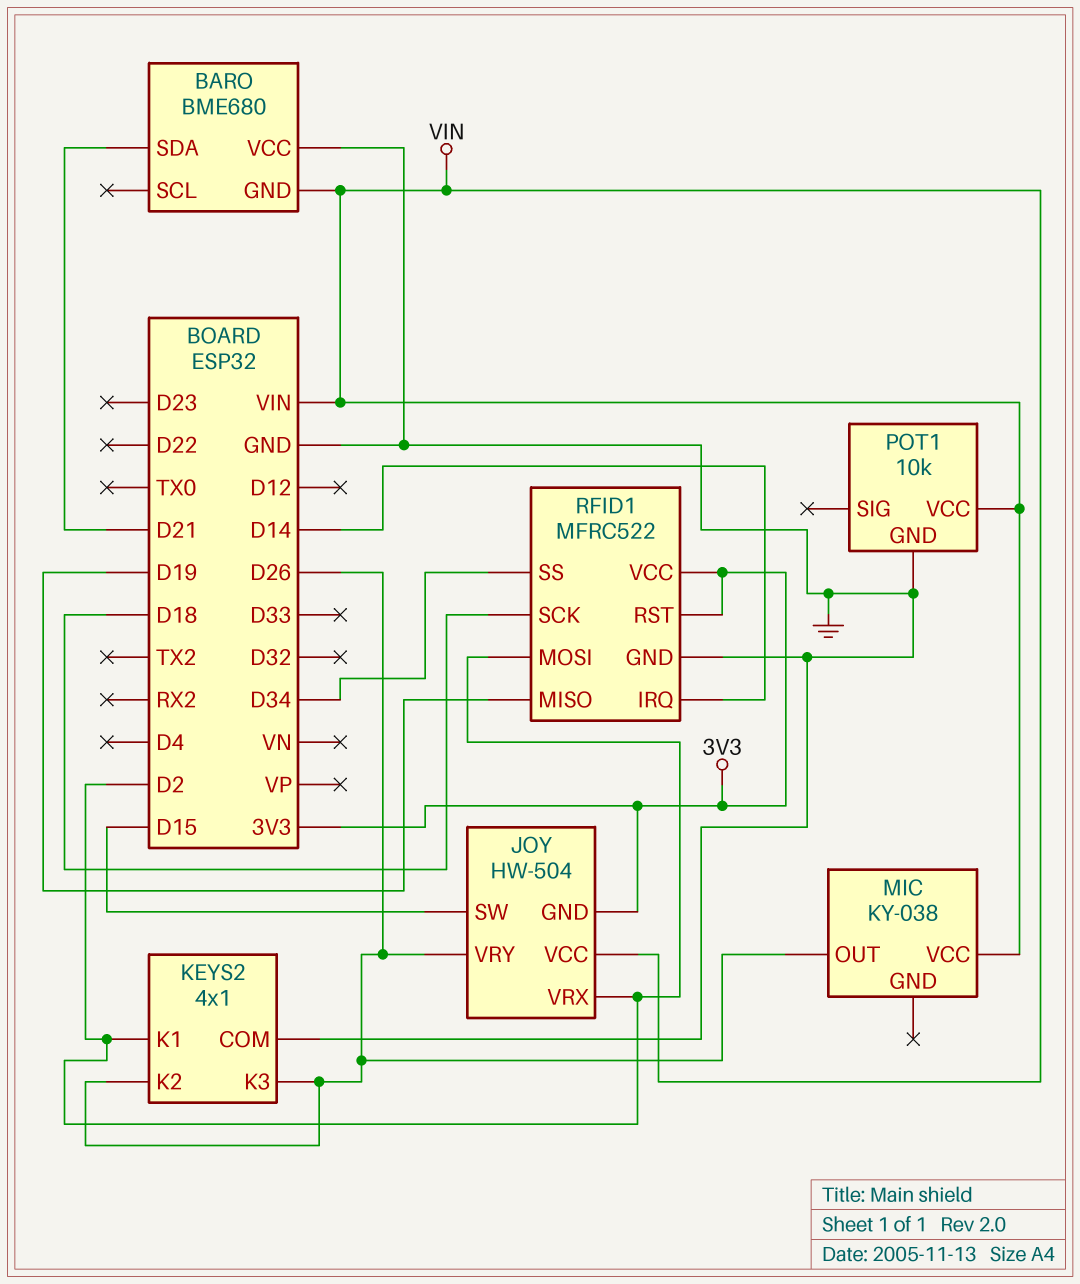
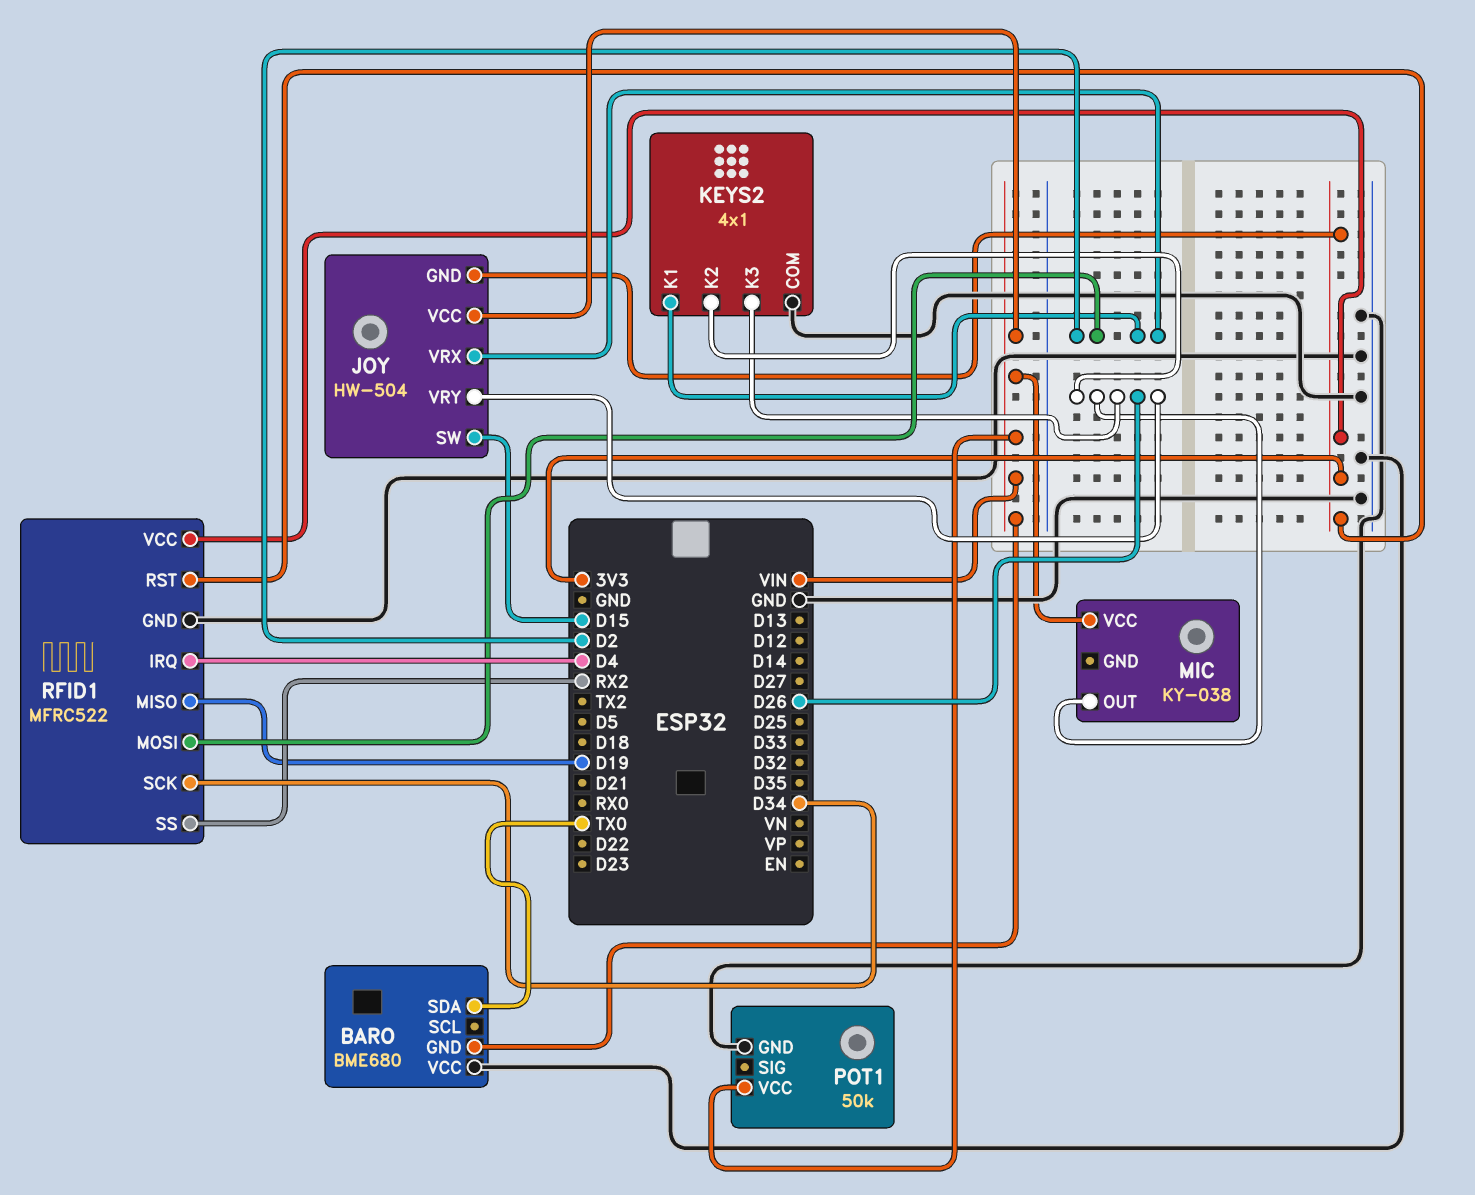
BARO pin SDA: D21 -> TX0
POT1: 10k -> 50k
RFID1 pin IRQ: D14 -> D4
RFID1 pin SCK: D18 -> D34
RFID1 pin SS: D34 -> RX2

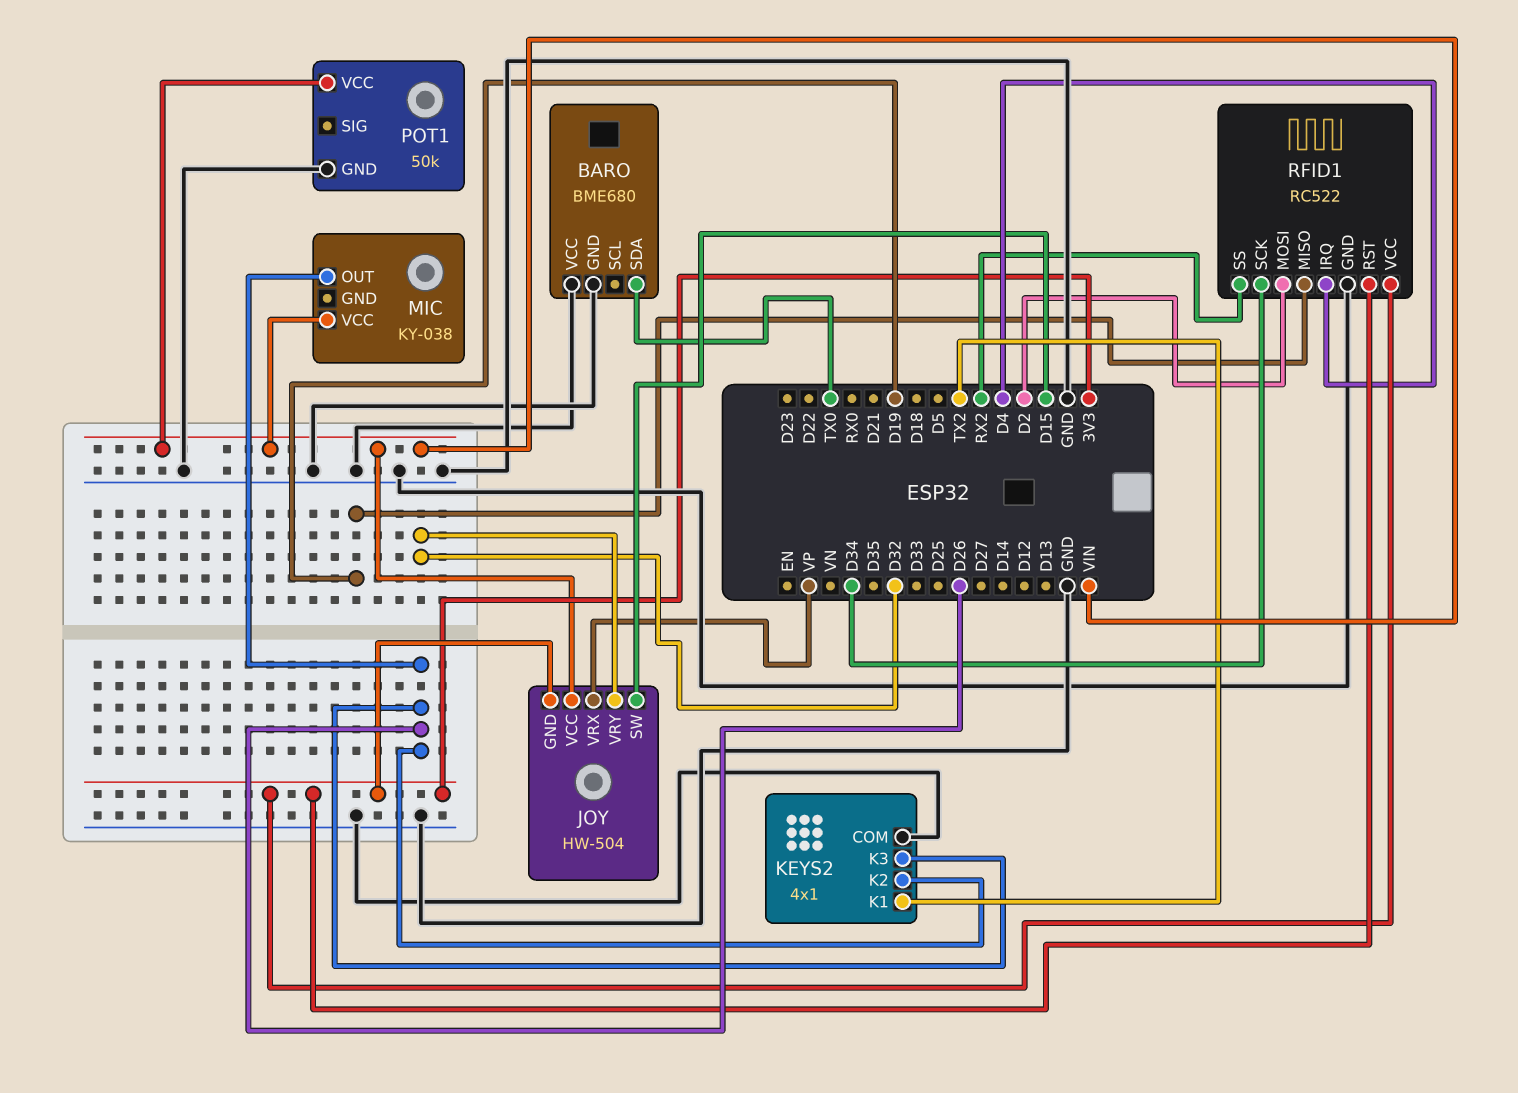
BARO pin GND: VIN -> GND
JOY pin VRX: D2 -> VP
JOY pin VRY: D26 -> D32
KEYS2 pin K1: D2 -> TX2
RFID1: MFRC522 -> RC522

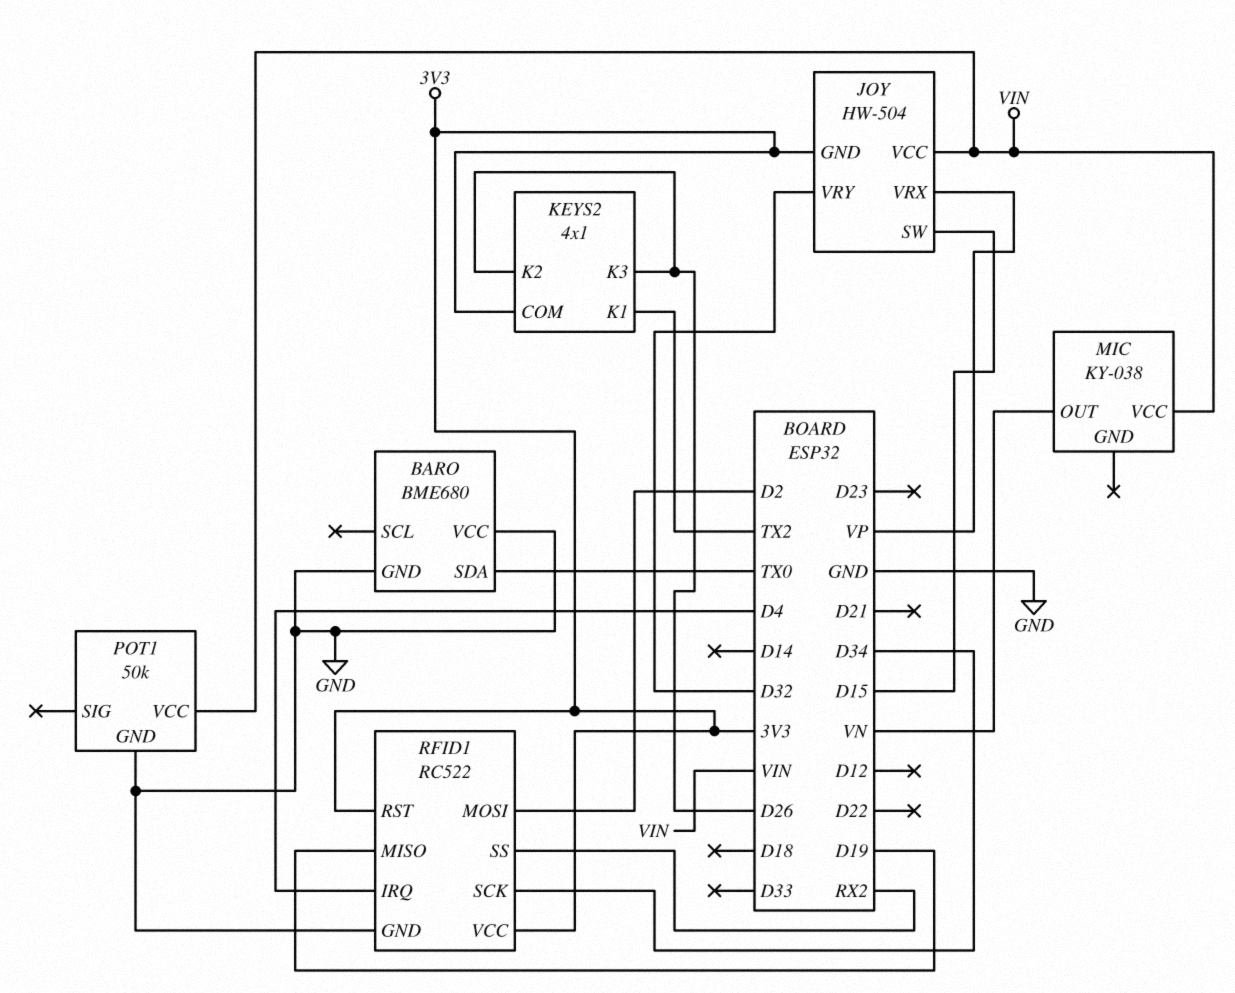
KEYS2 pin COM: GND -> 3V3
MIC pin OUT: D26 -> VN

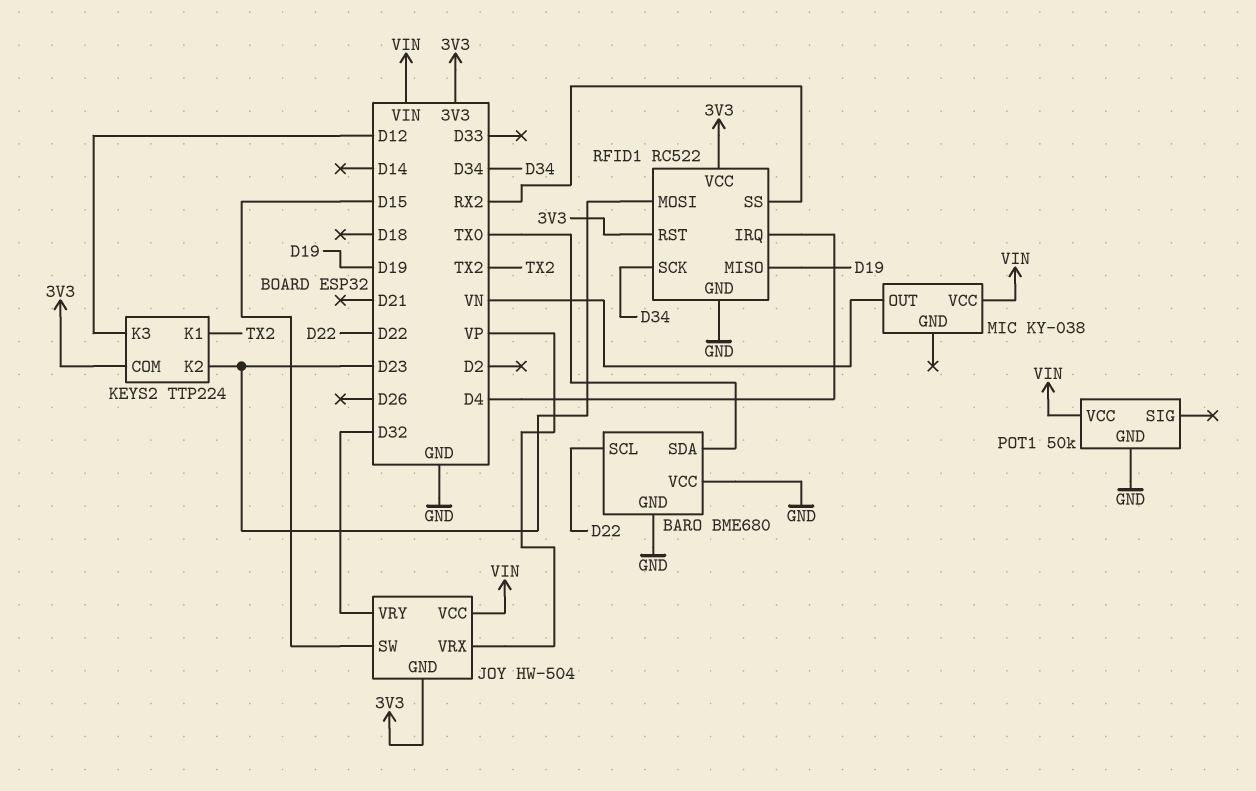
BARO pin SCL: none -> D22
KEYS2: 4x1 -> TTP224
KEYS2 pin K2: D26 -> D23
KEYS2 pin K3: D26 -> D12
RFID1 pin MOSI: D2 -> D23

